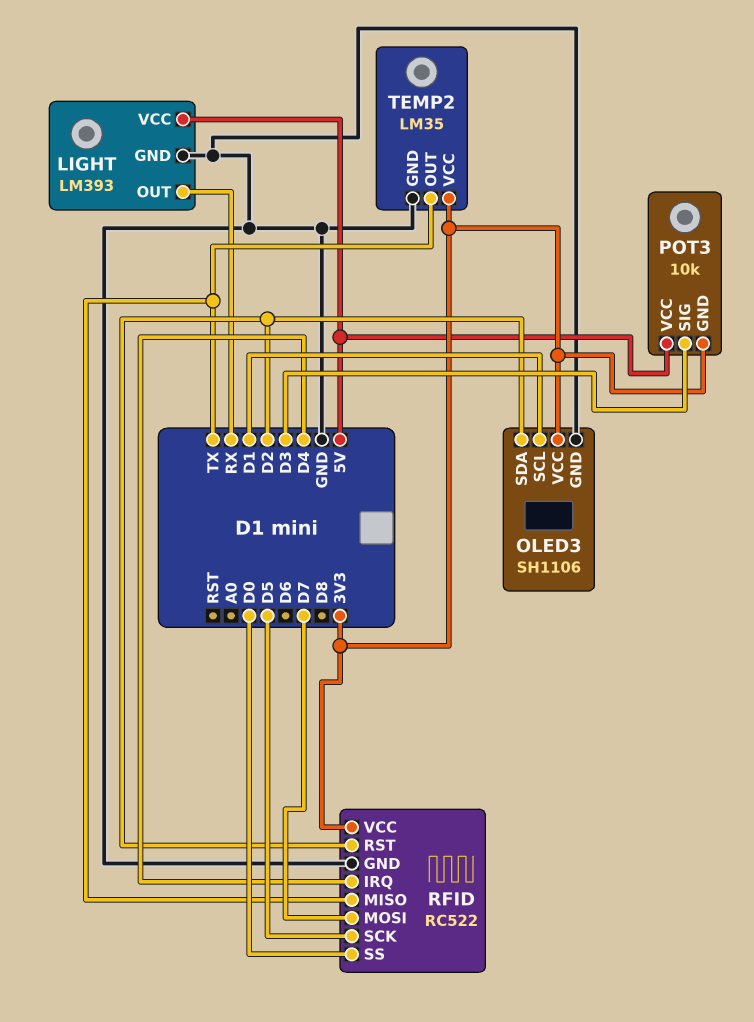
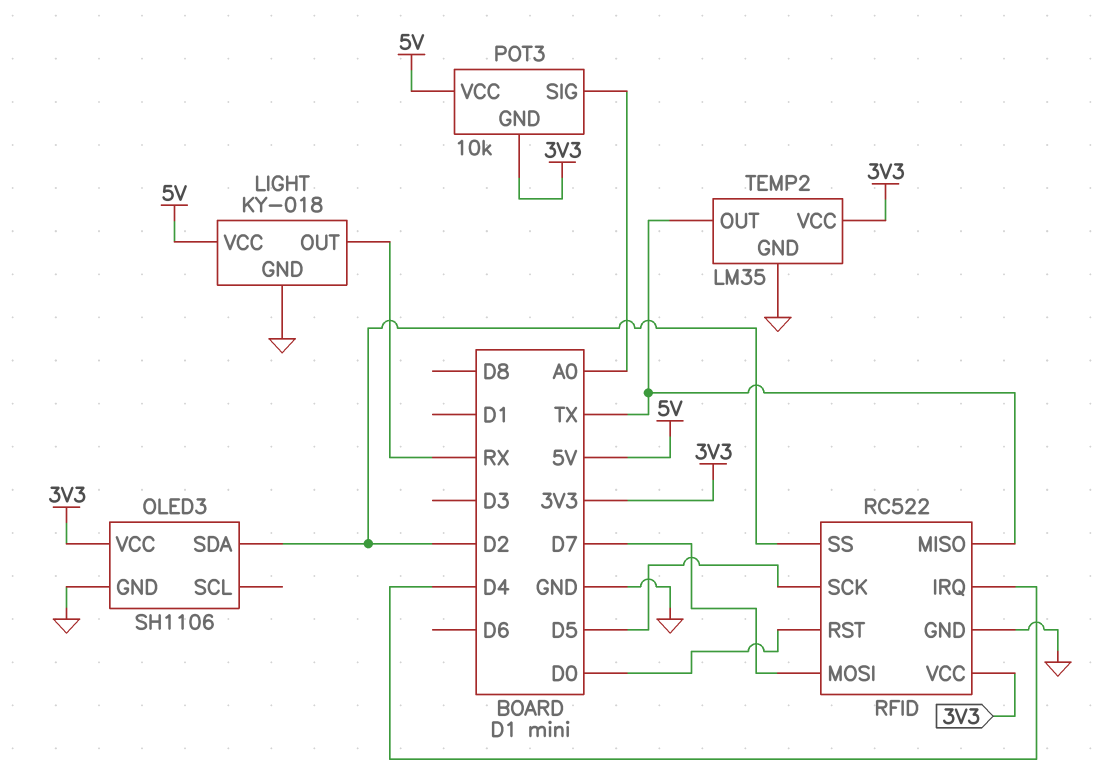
LIGHT: LM393 -> KY-018
OLED3 pin SCL: D1 -> none
POT3 pin SIG: D3 -> A0
RFID pin RST: D2 -> D0
RFID pin SS: D0 -> D2

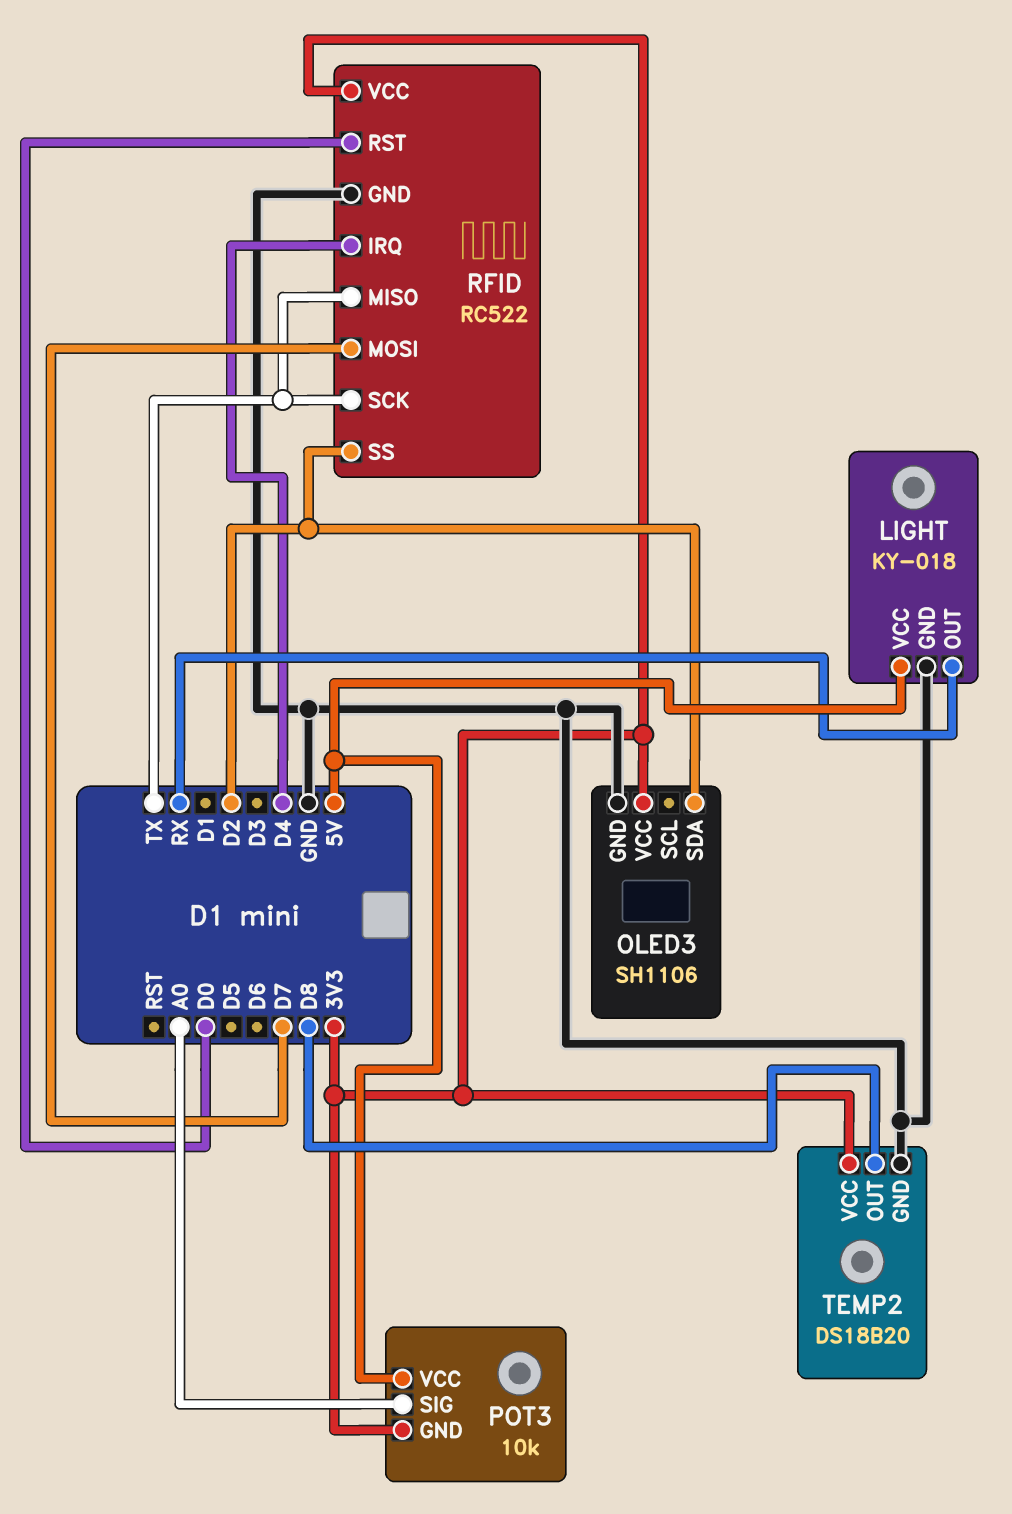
RFID pin SCK: D5 -> TX
TEMP2: LM35 -> DS18B20
TEMP2 pin OUT: TX -> D8

